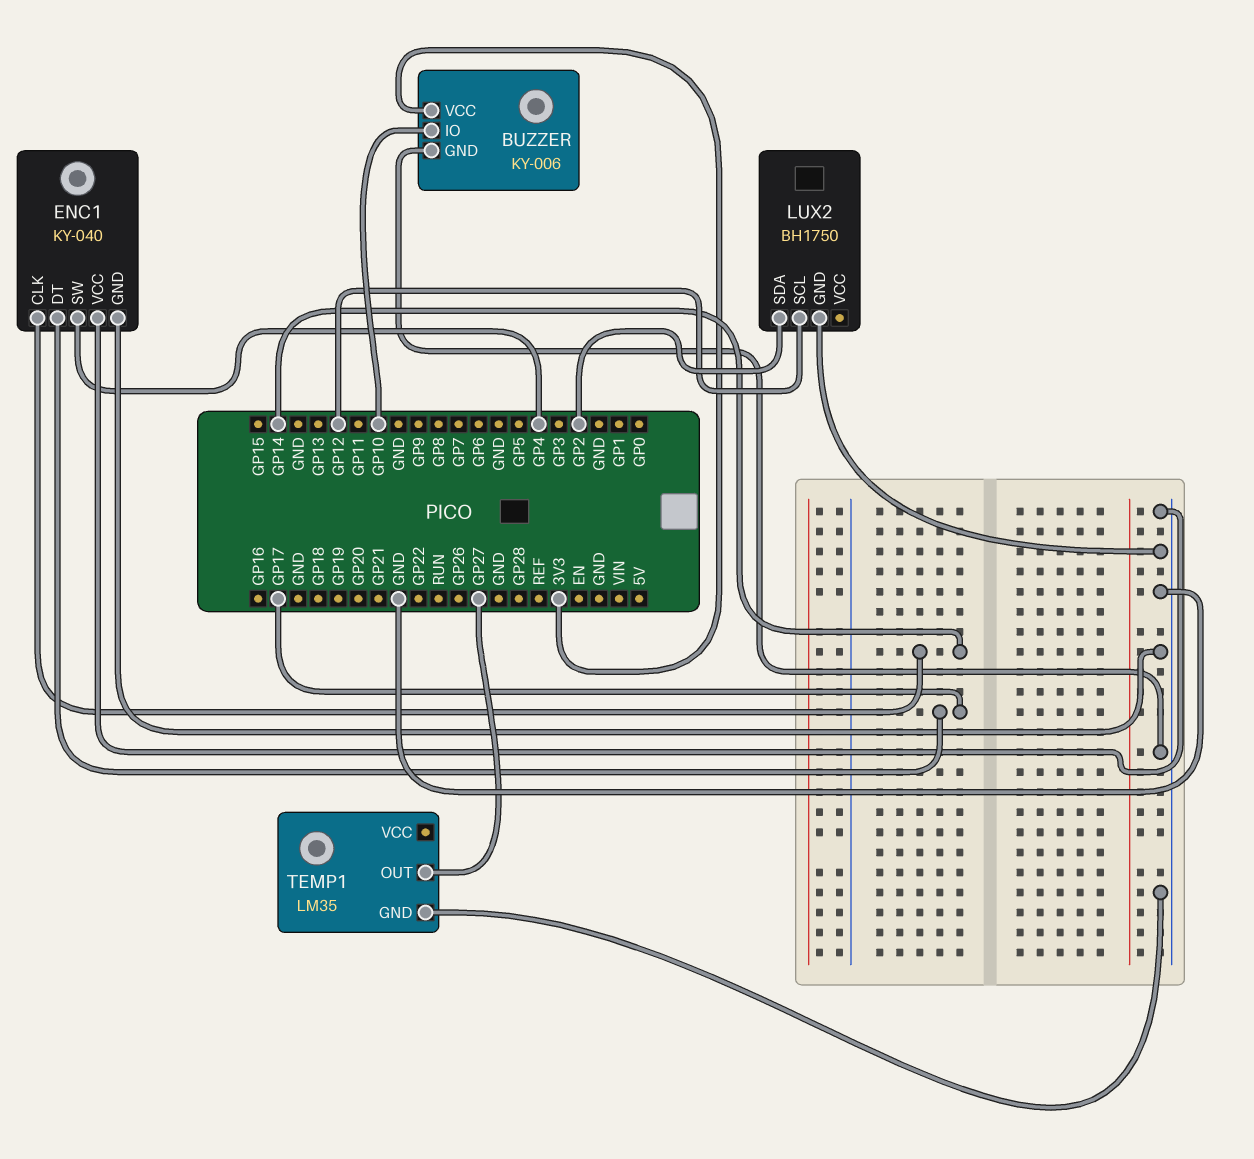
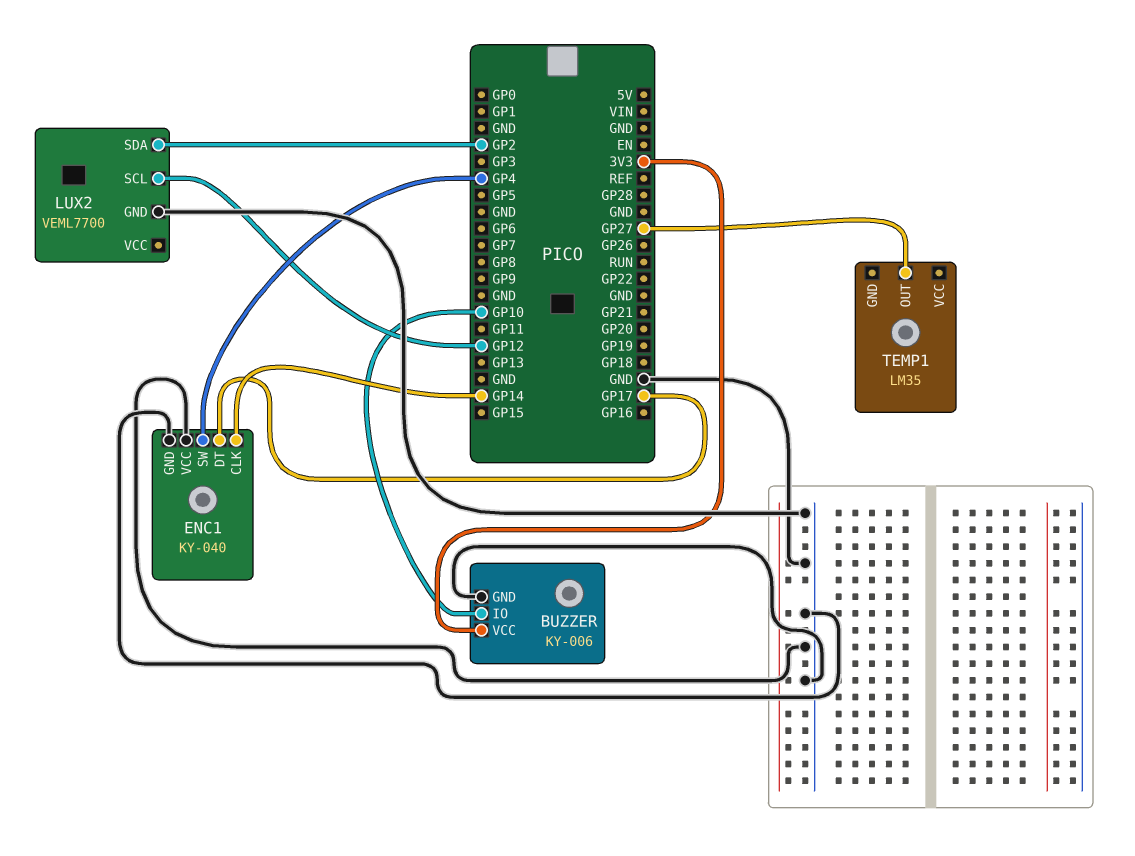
LUX2: BH1750 -> VEML7700
TEMP1 pin GND: GND -> none

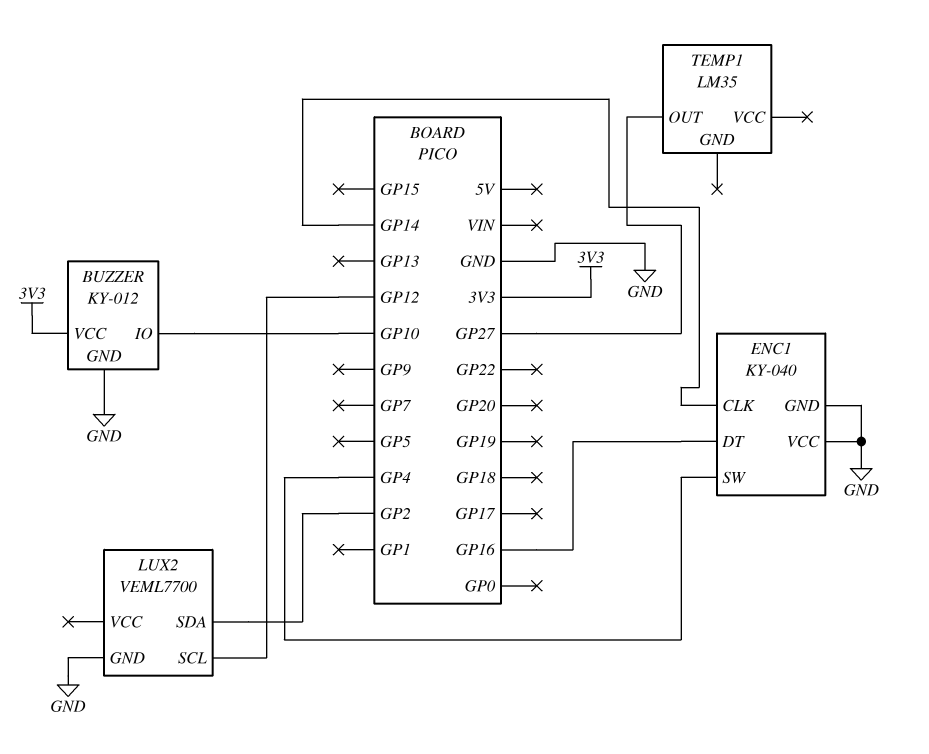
BUZZER: KY-006 -> KY-012
ENC1 pin DT: GP17 -> GP16

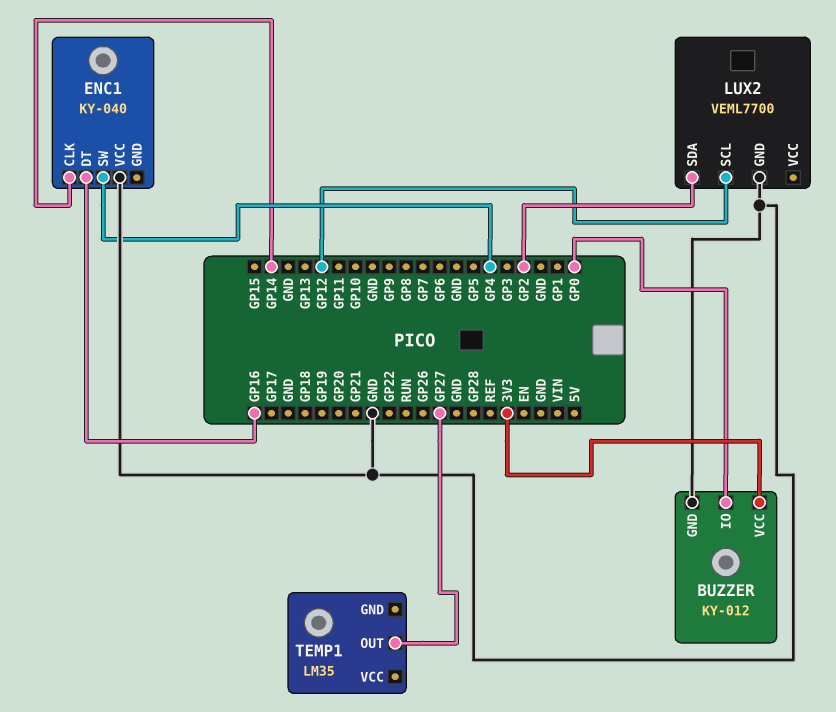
BUZZER pin IO: GP10 -> GP0
ENC1 pin GND: GND -> none

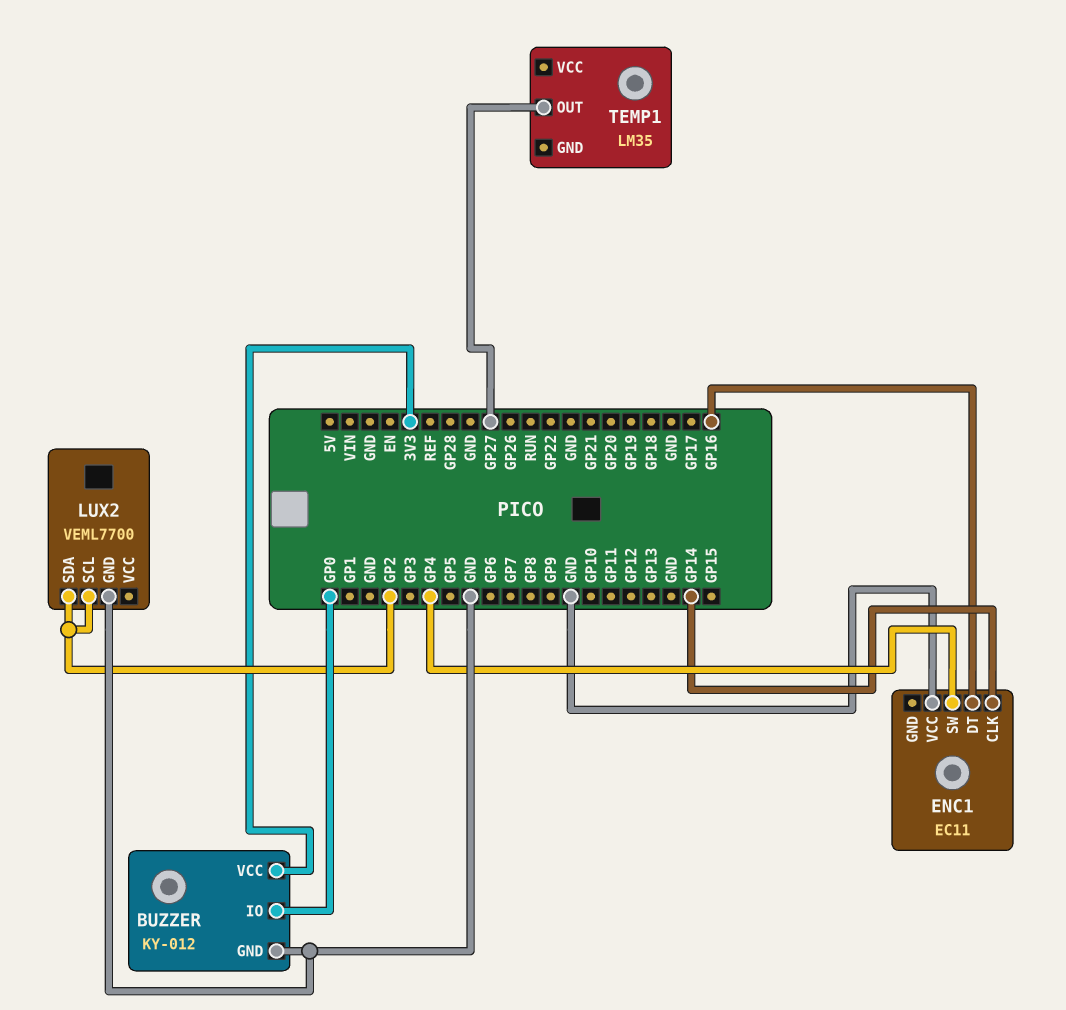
ENC1: KY-040 -> EC11
LUX2 pin SCL: GP12 -> GP2

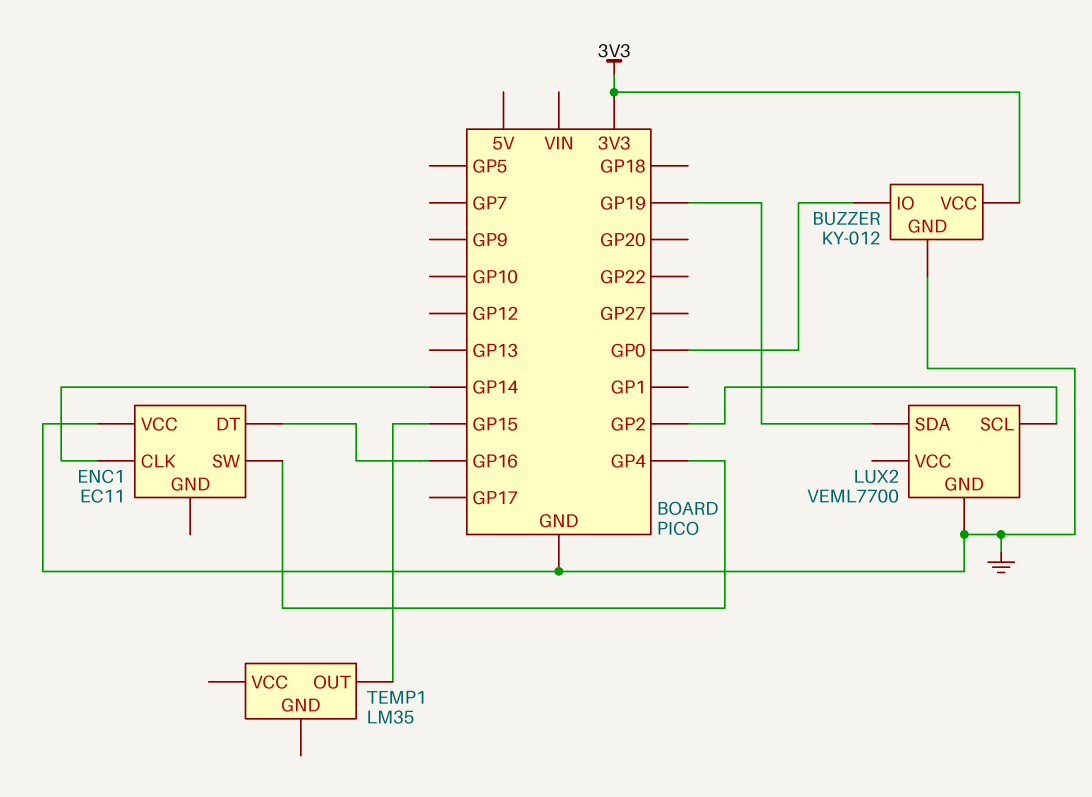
LUX2 pin SDA: GP2 -> GP19
TEMP1 pin OUT: GP27 -> GP15

